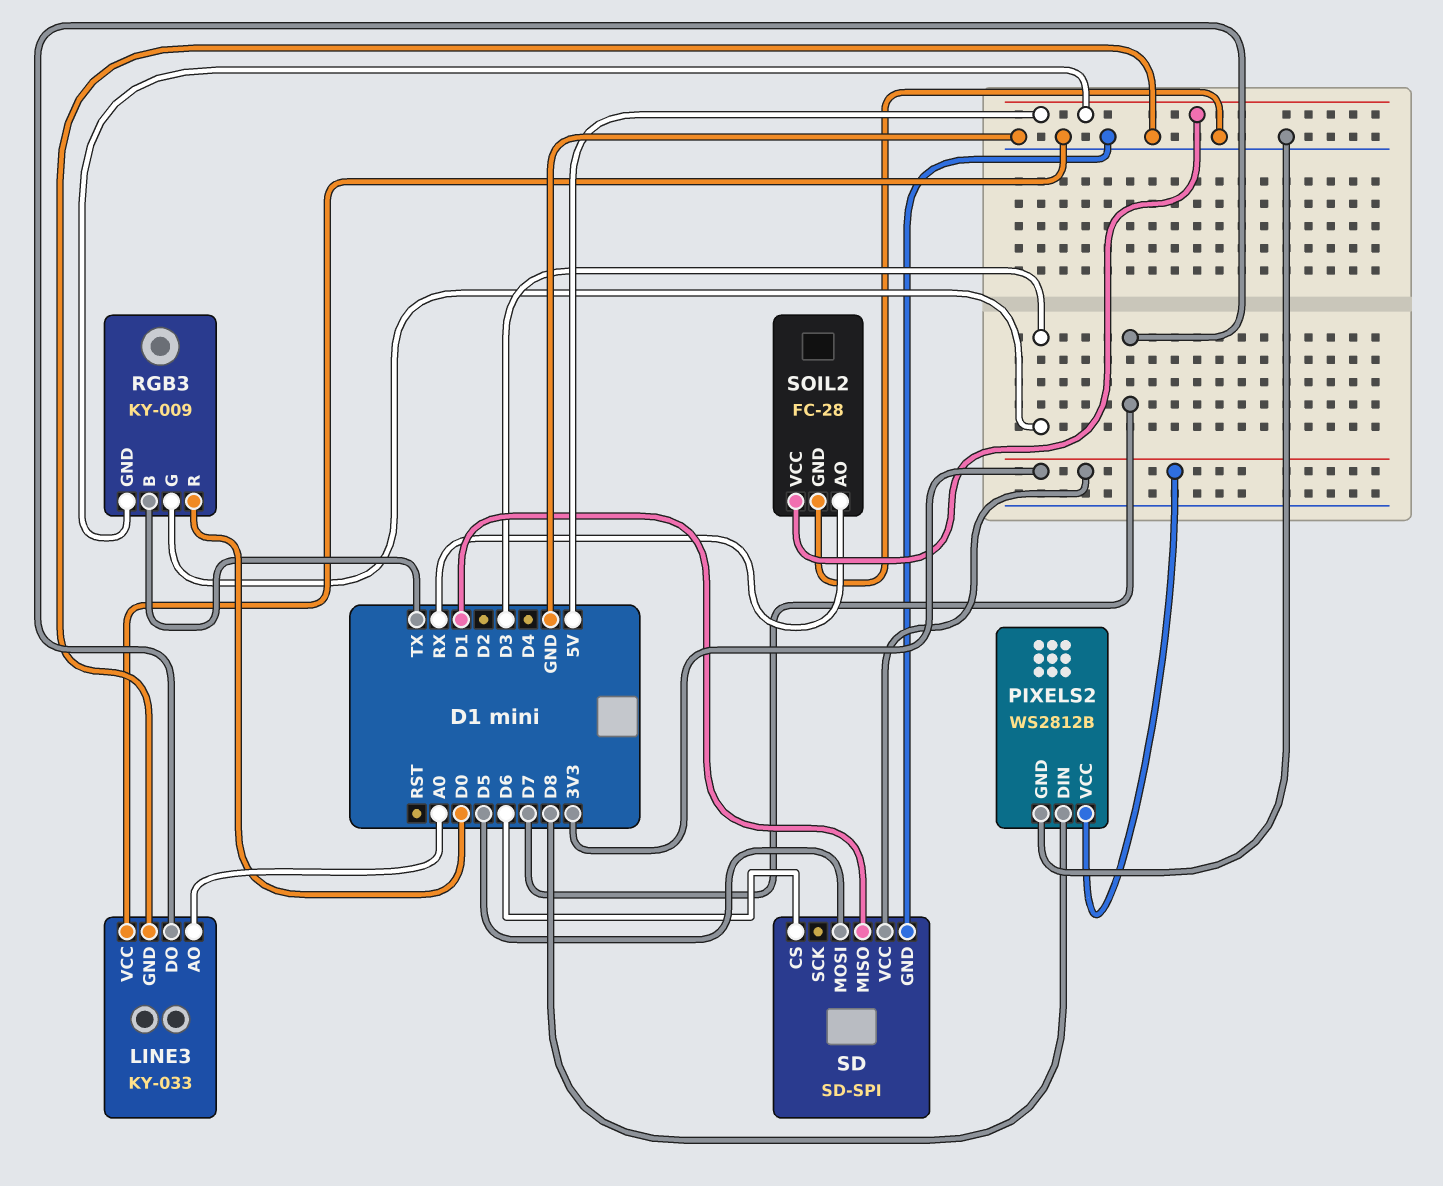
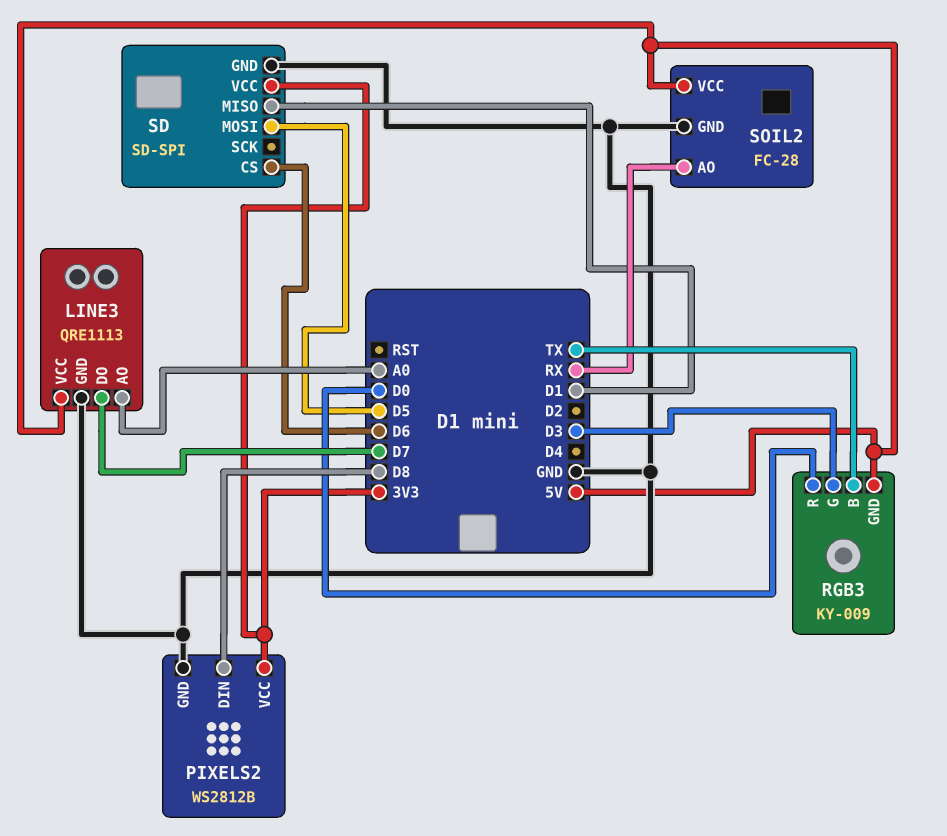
LINE3: KY-033 -> QRE1113
LINE3 pin VCC: GND -> 5V

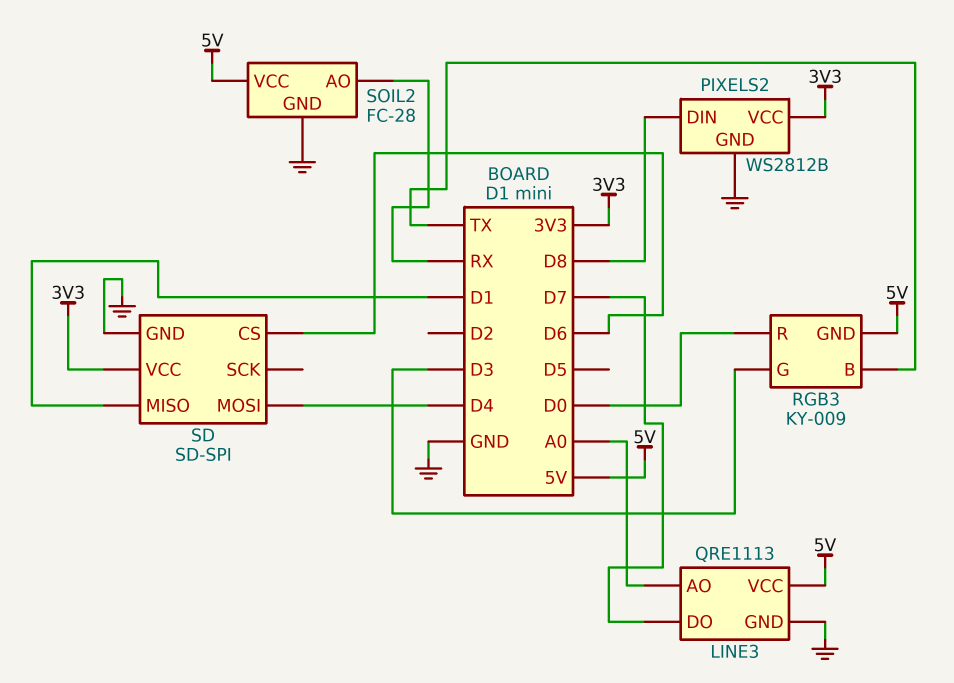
SD pin MOSI: D5 -> D4

